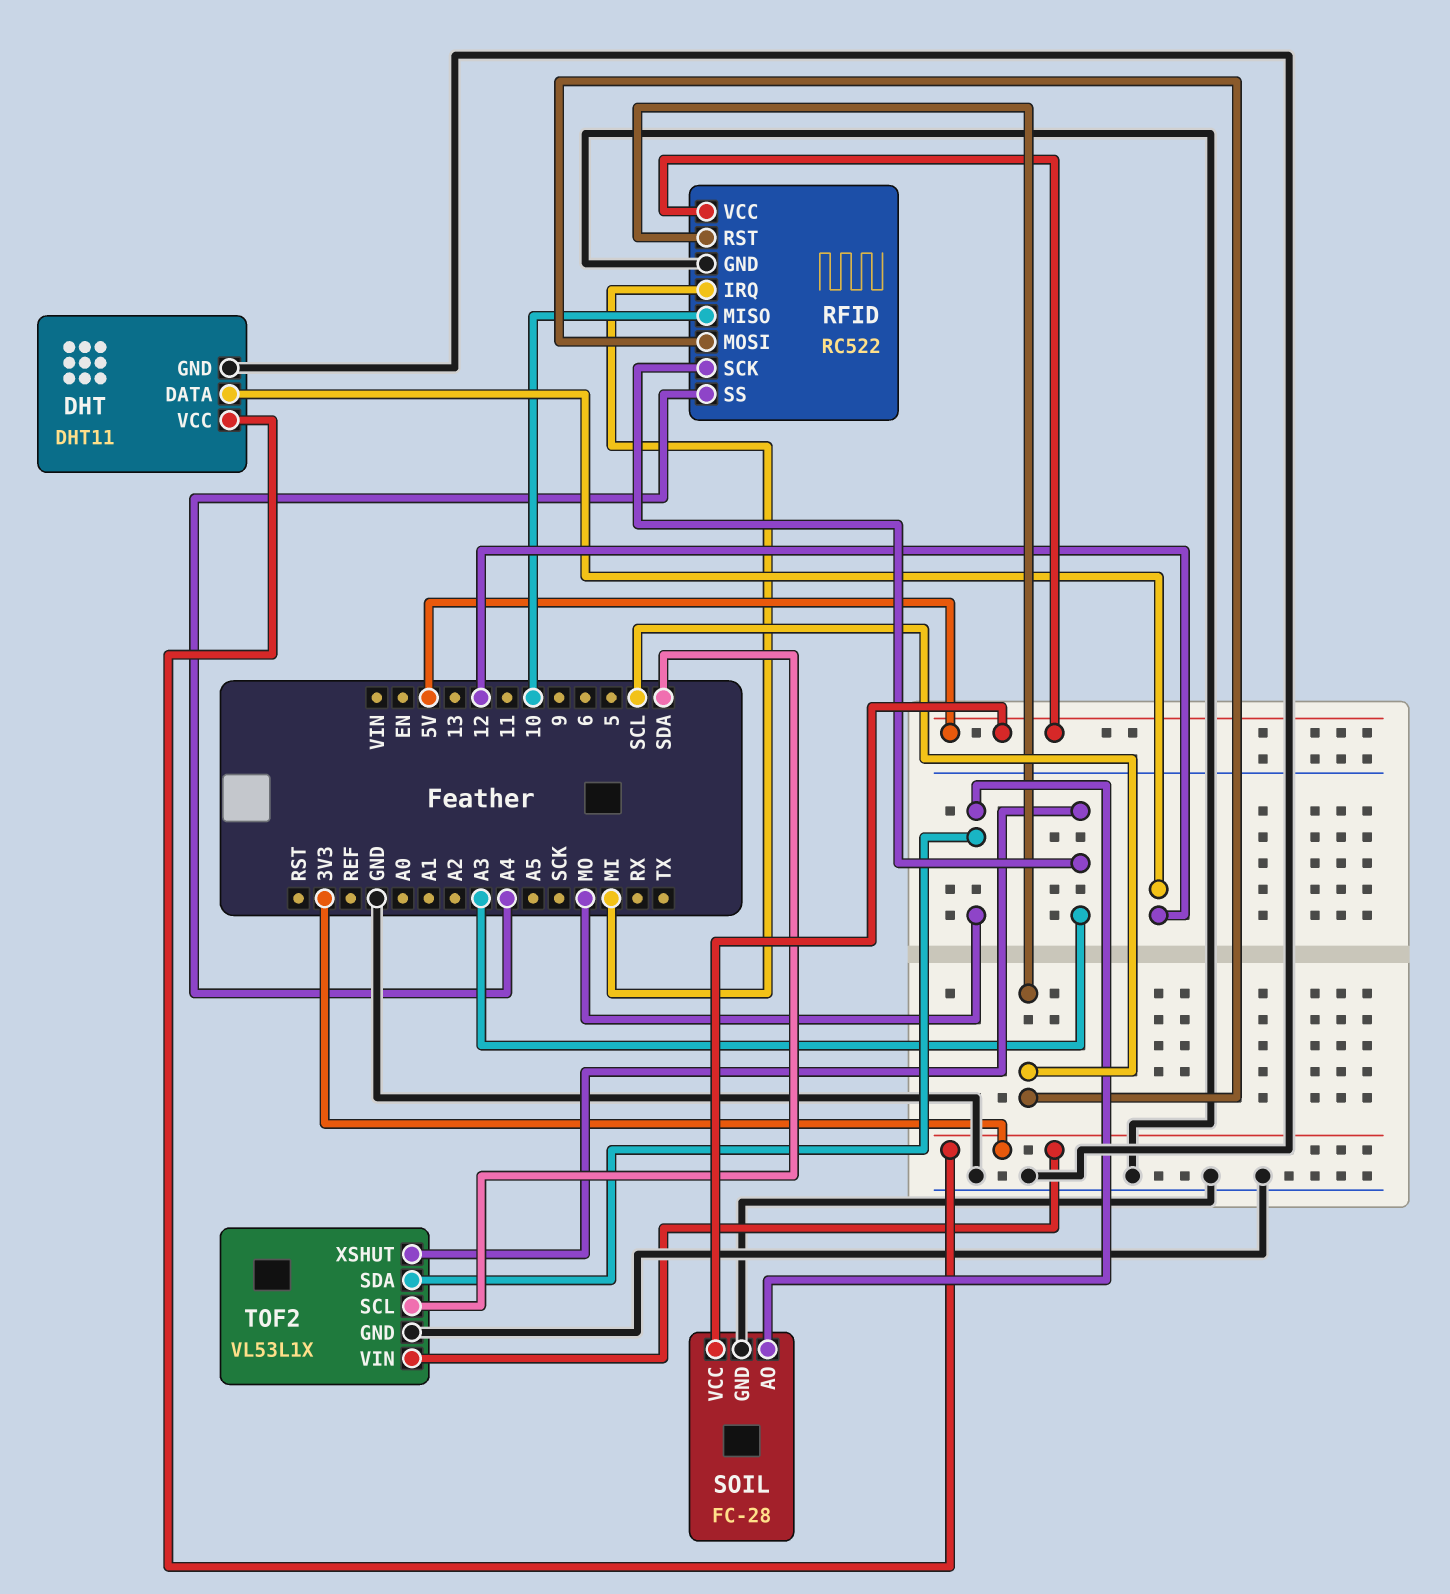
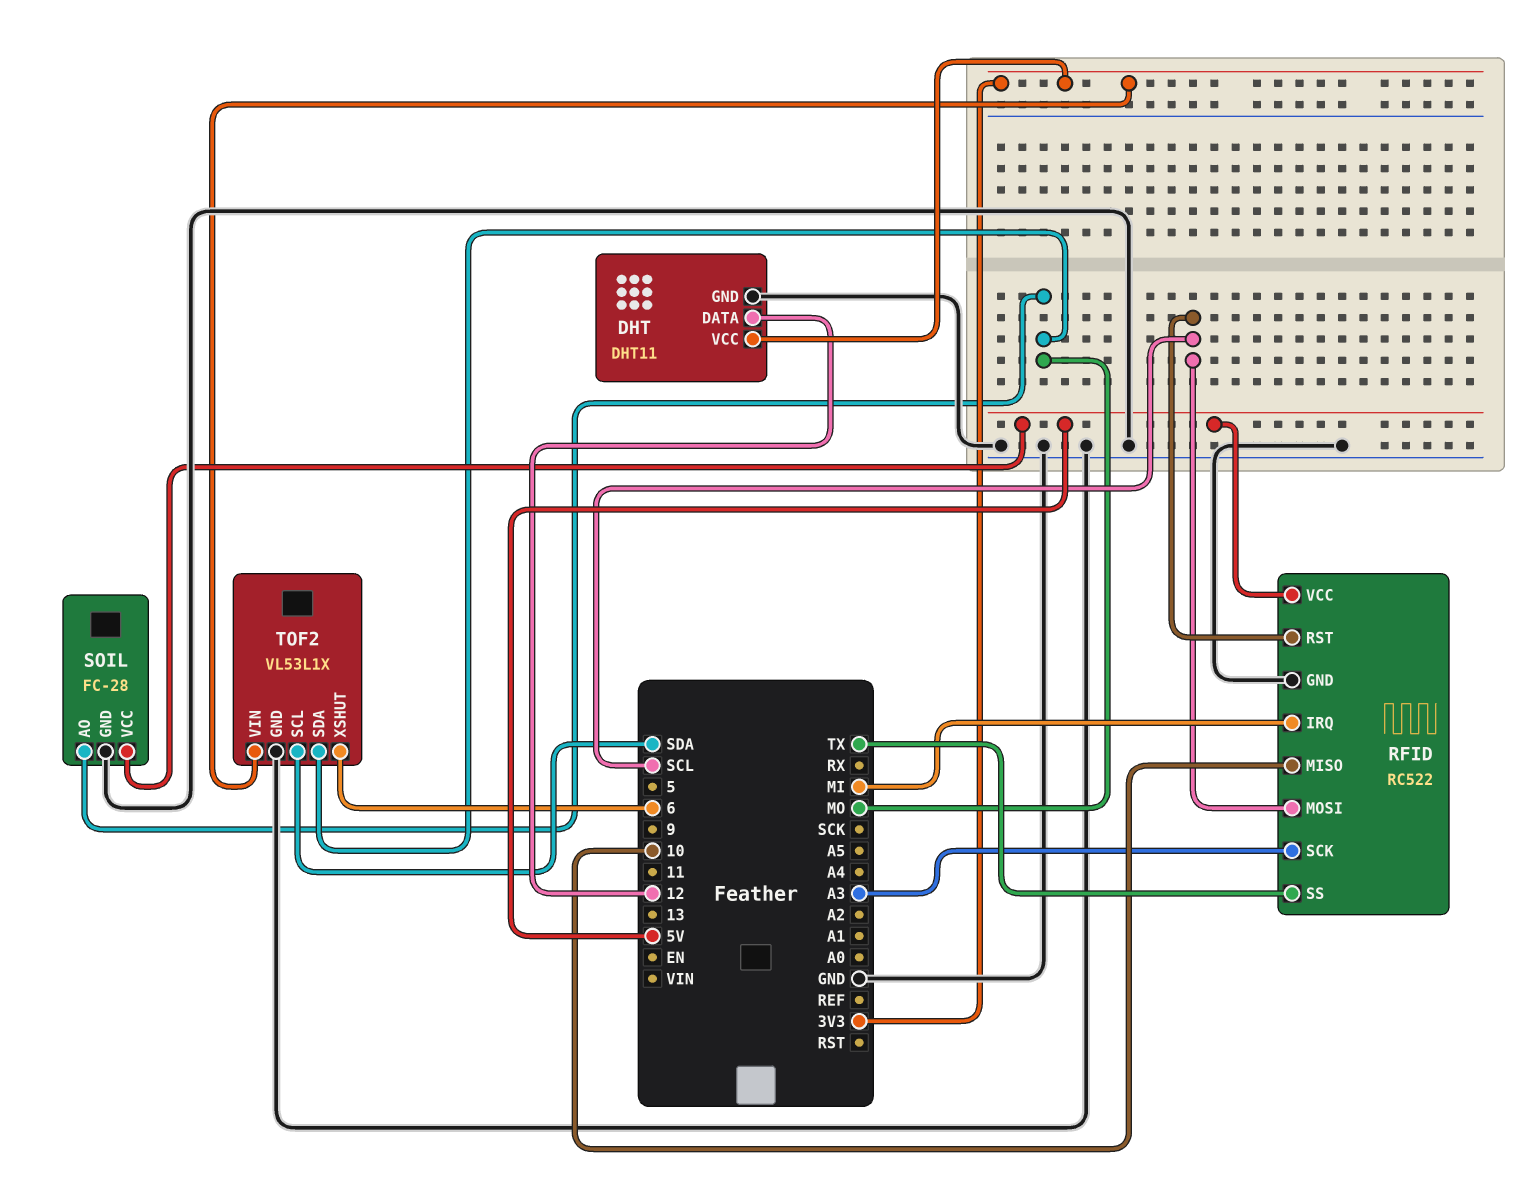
RFID pin SS: A4 -> TX
TOF2 pin XSHUT: A3 -> 6

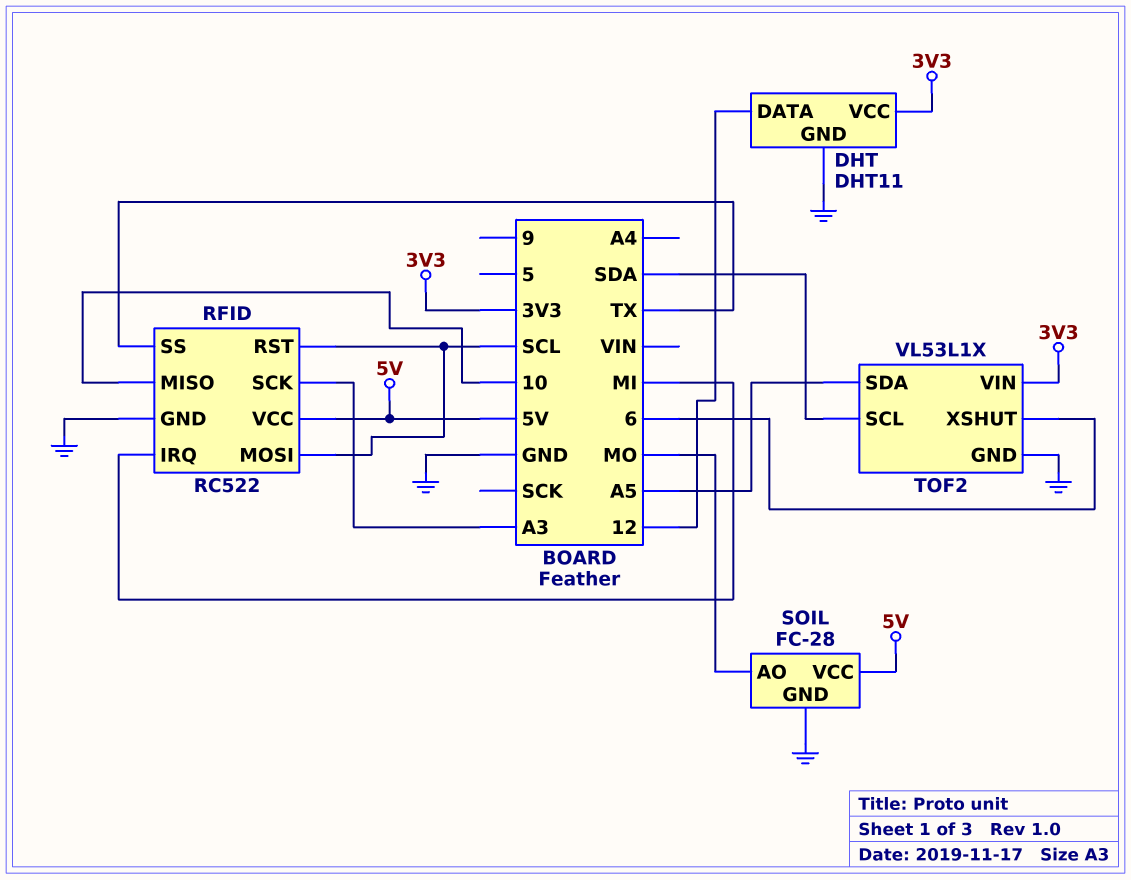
TOF2 pin SDA: MO -> A5

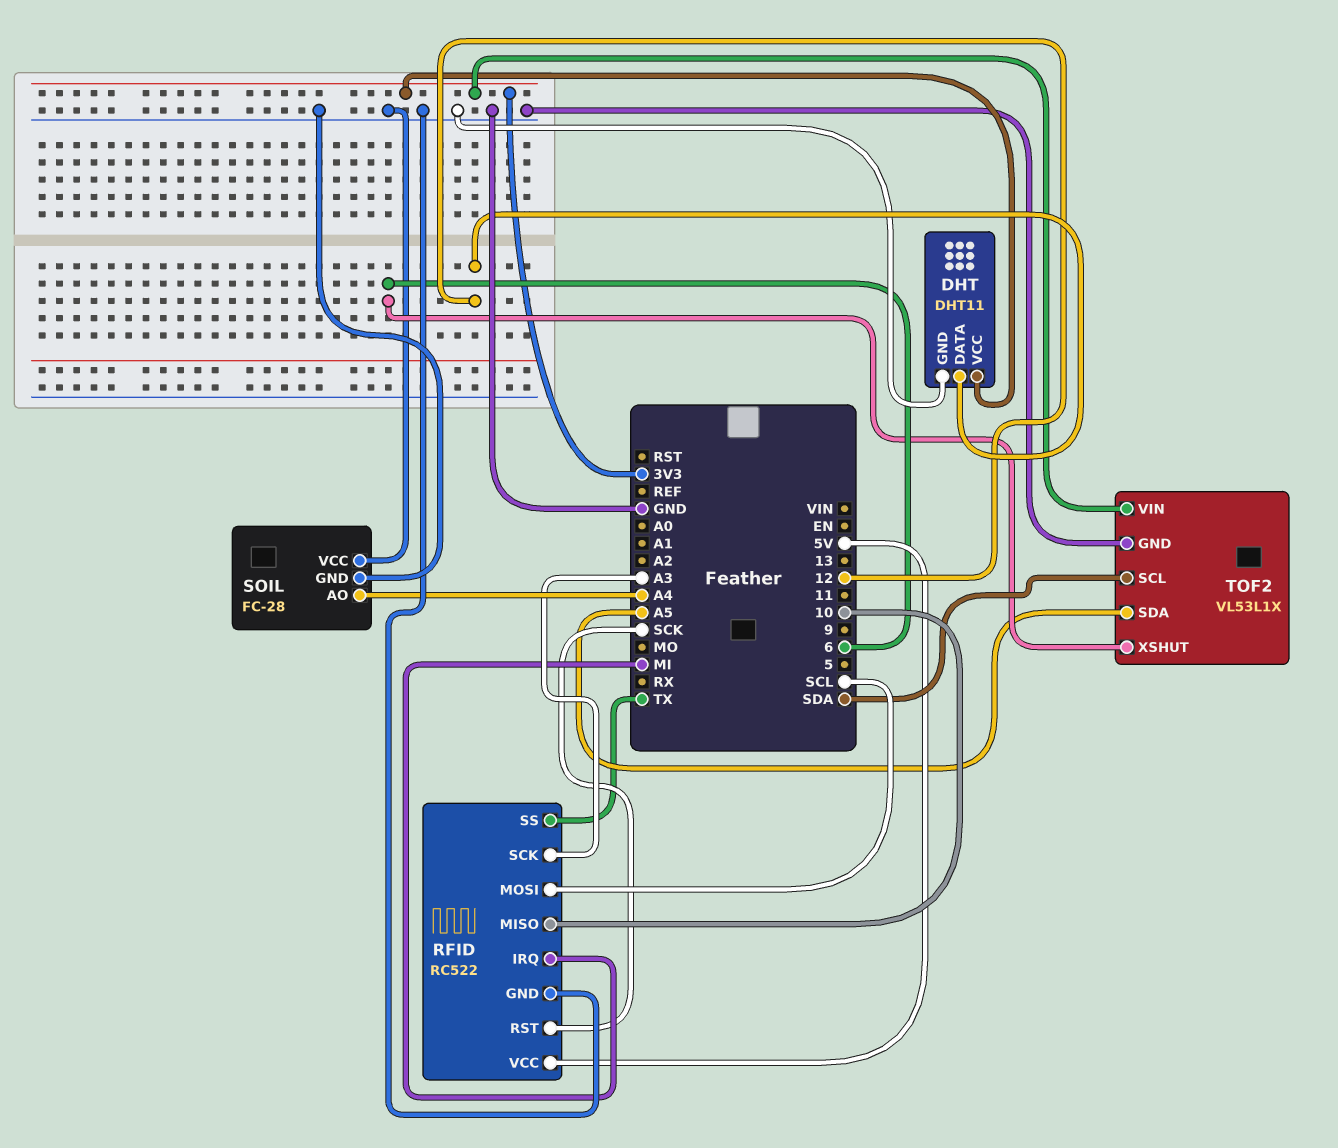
RFID pin RST: SCL -> SCK
SOIL pin AO: MO -> A4
SOIL pin VCC: 5V -> GND

